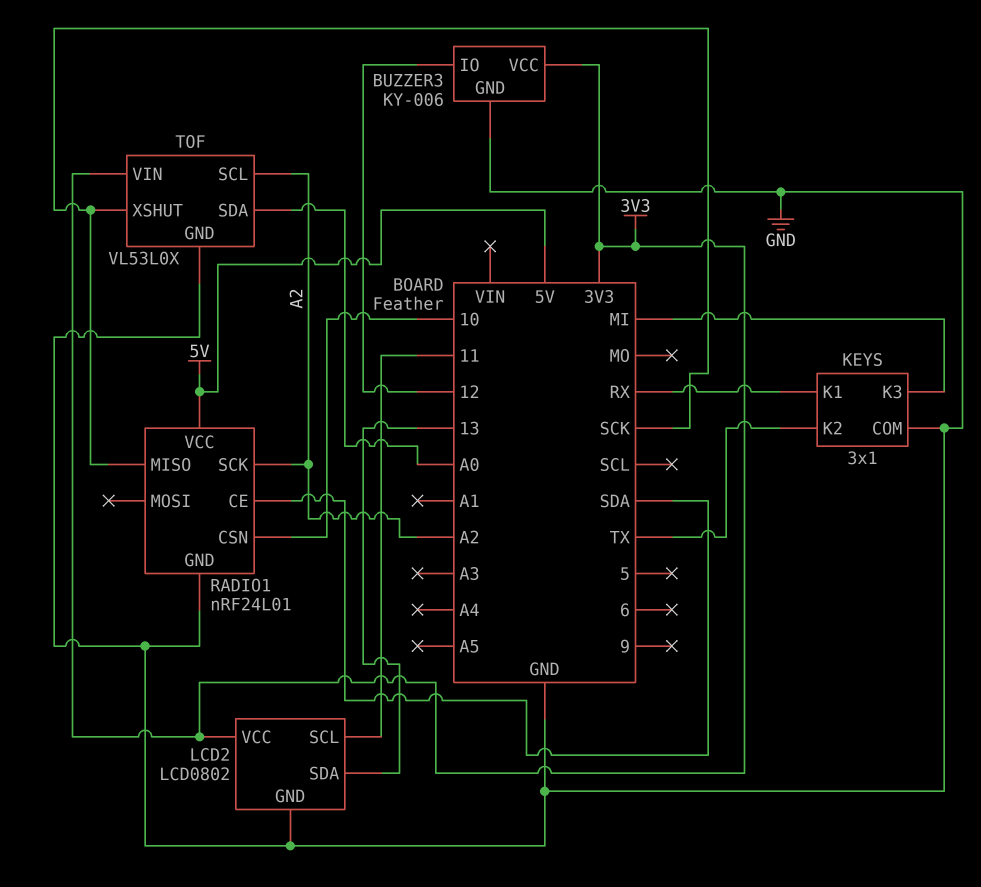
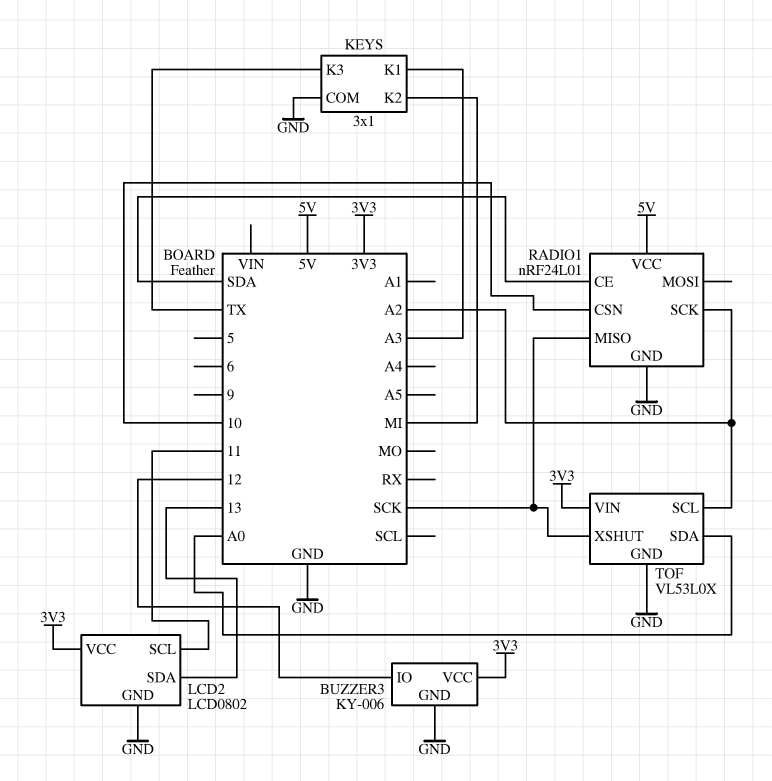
KEYS pin K1: RX -> A3
KEYS pin K2: TX -> MI
KEYS pin K3: MI -> TX

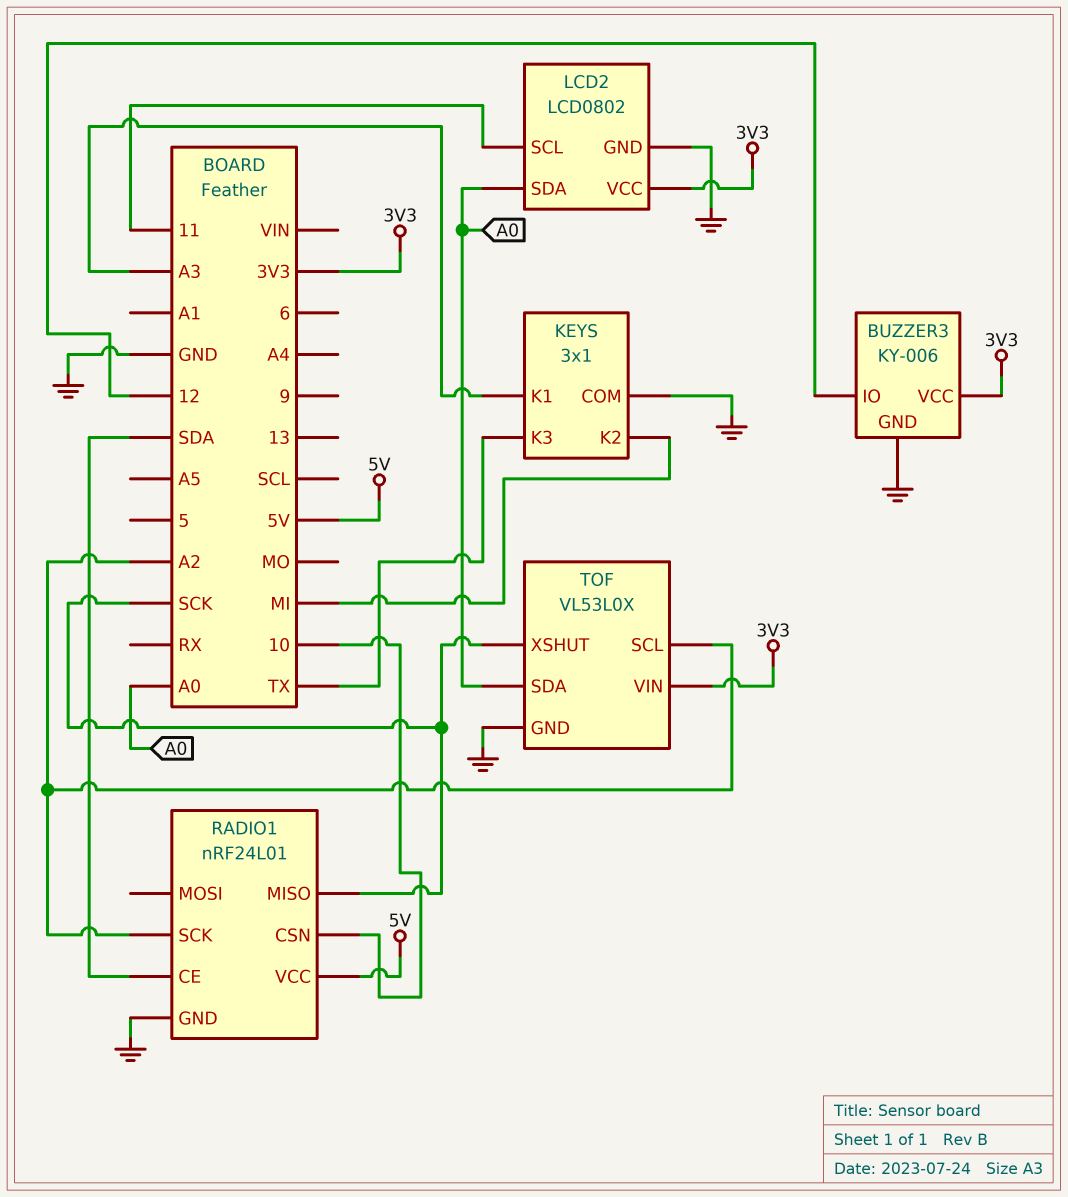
LCD2 pin SDA: 13 -> A0

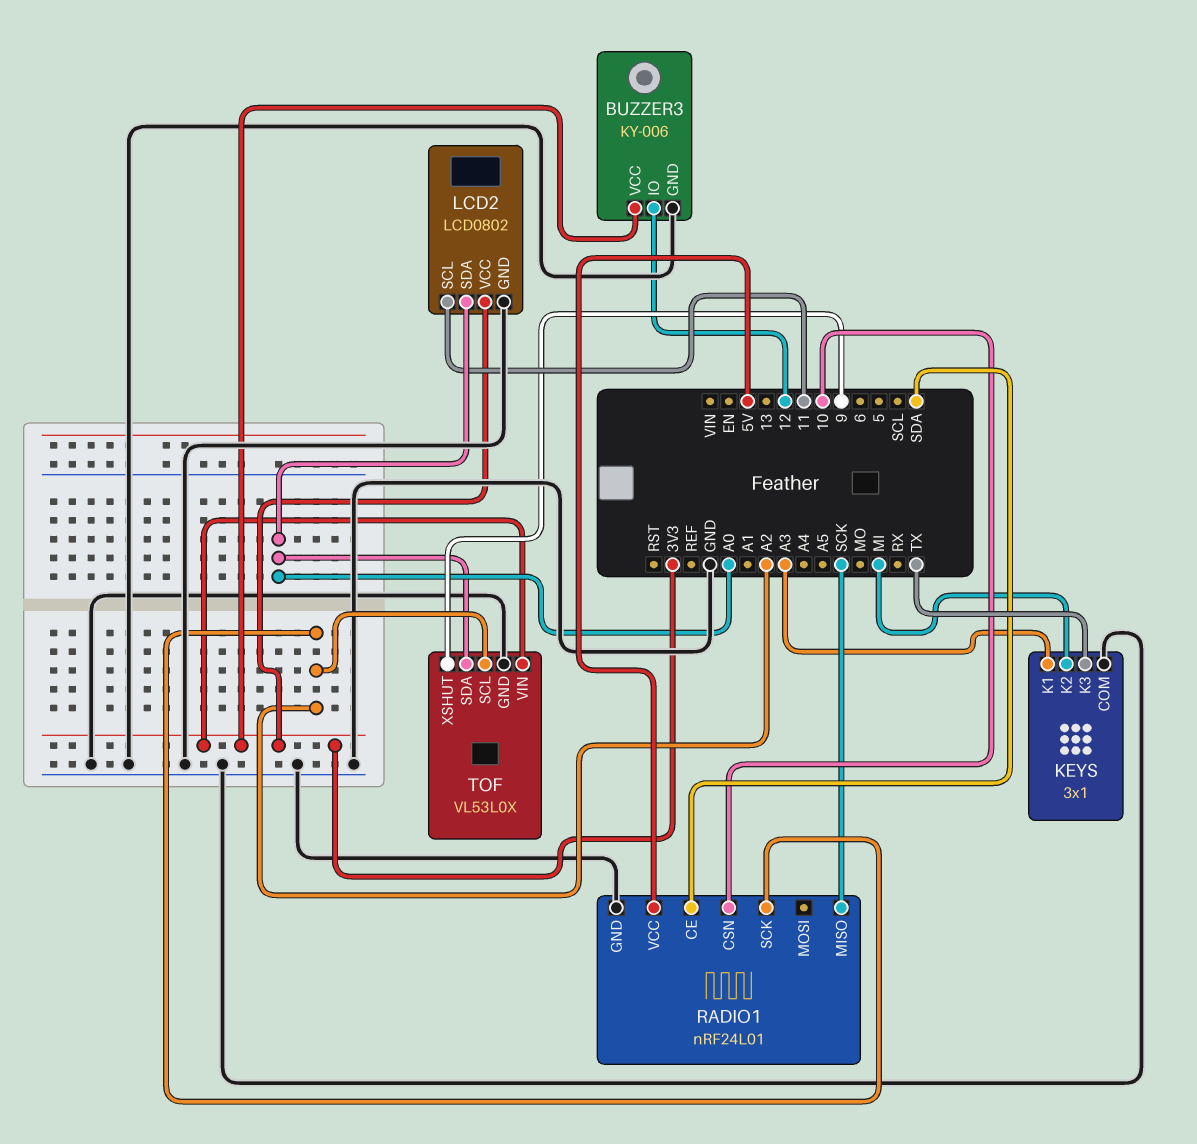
TOF pin XSHUT: SCK -> 9

